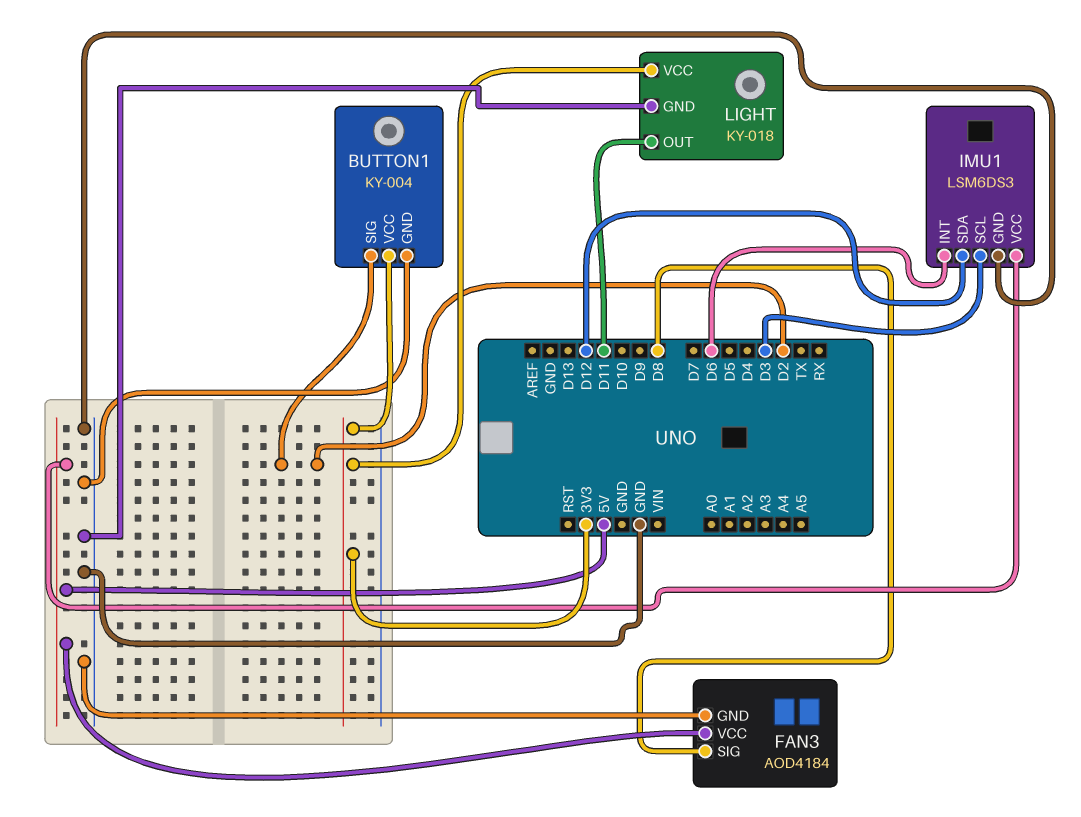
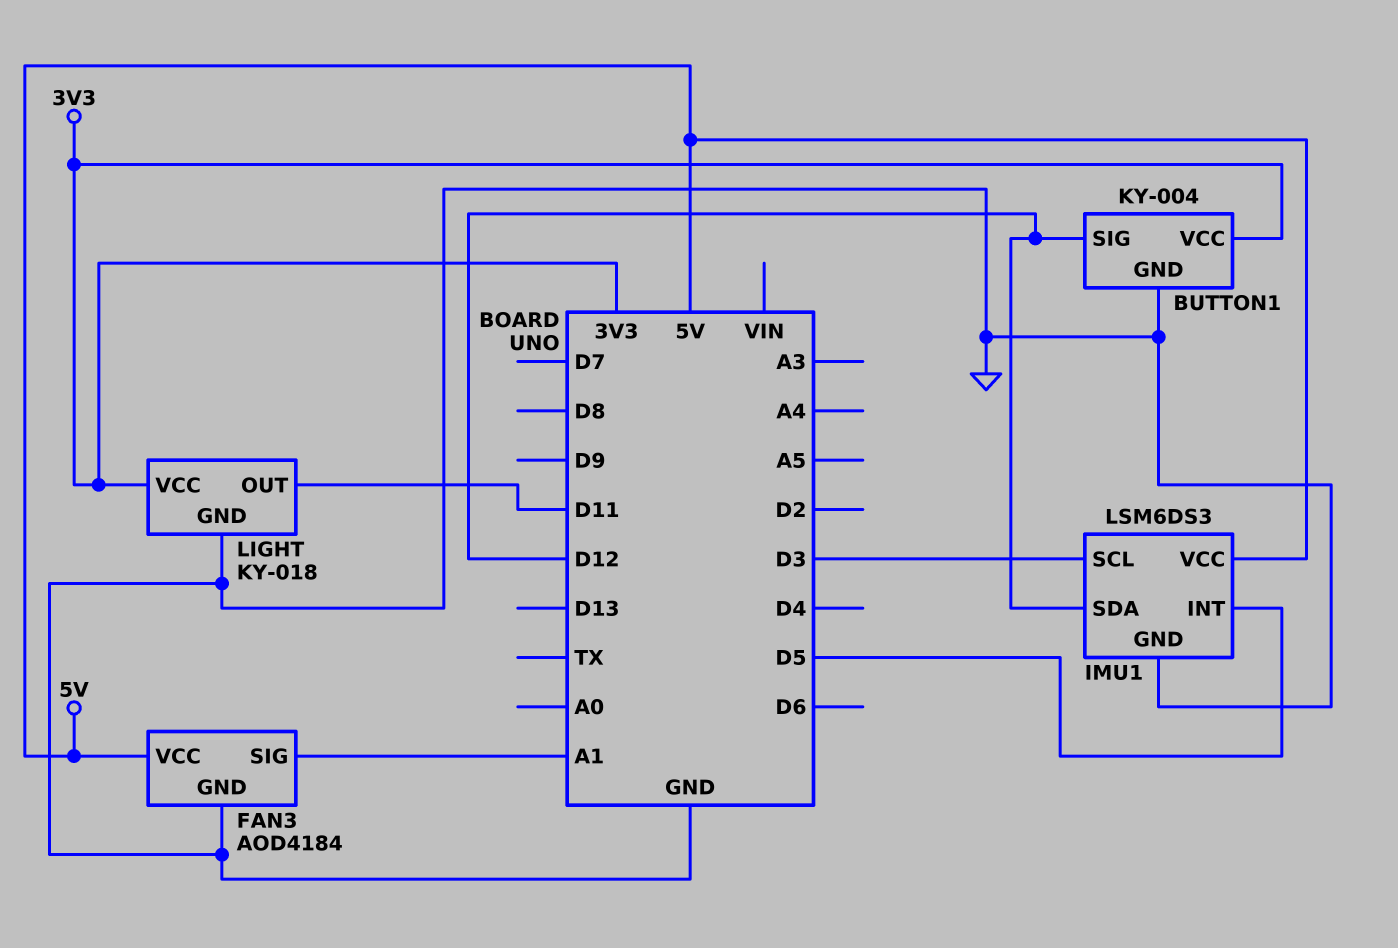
BUTTON1 pin SIG: D2 -> D12
FAN3 pin SIG: D8 -> A1
IMU1 pin INT: D6 -> D5

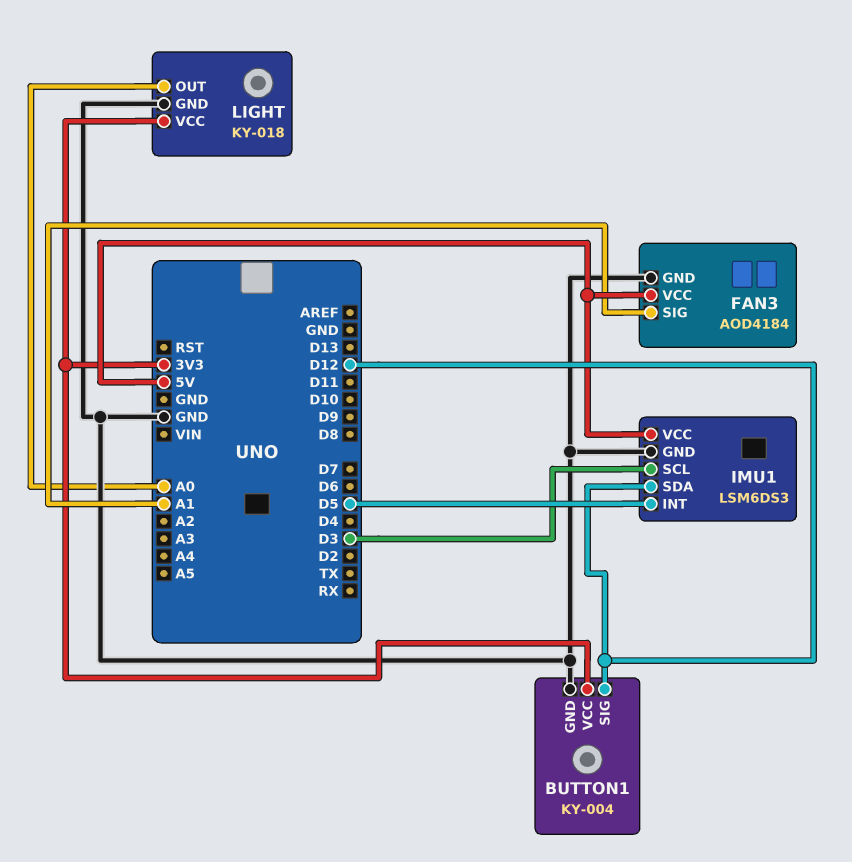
LIGHT pin OUT: D11 -> A0

